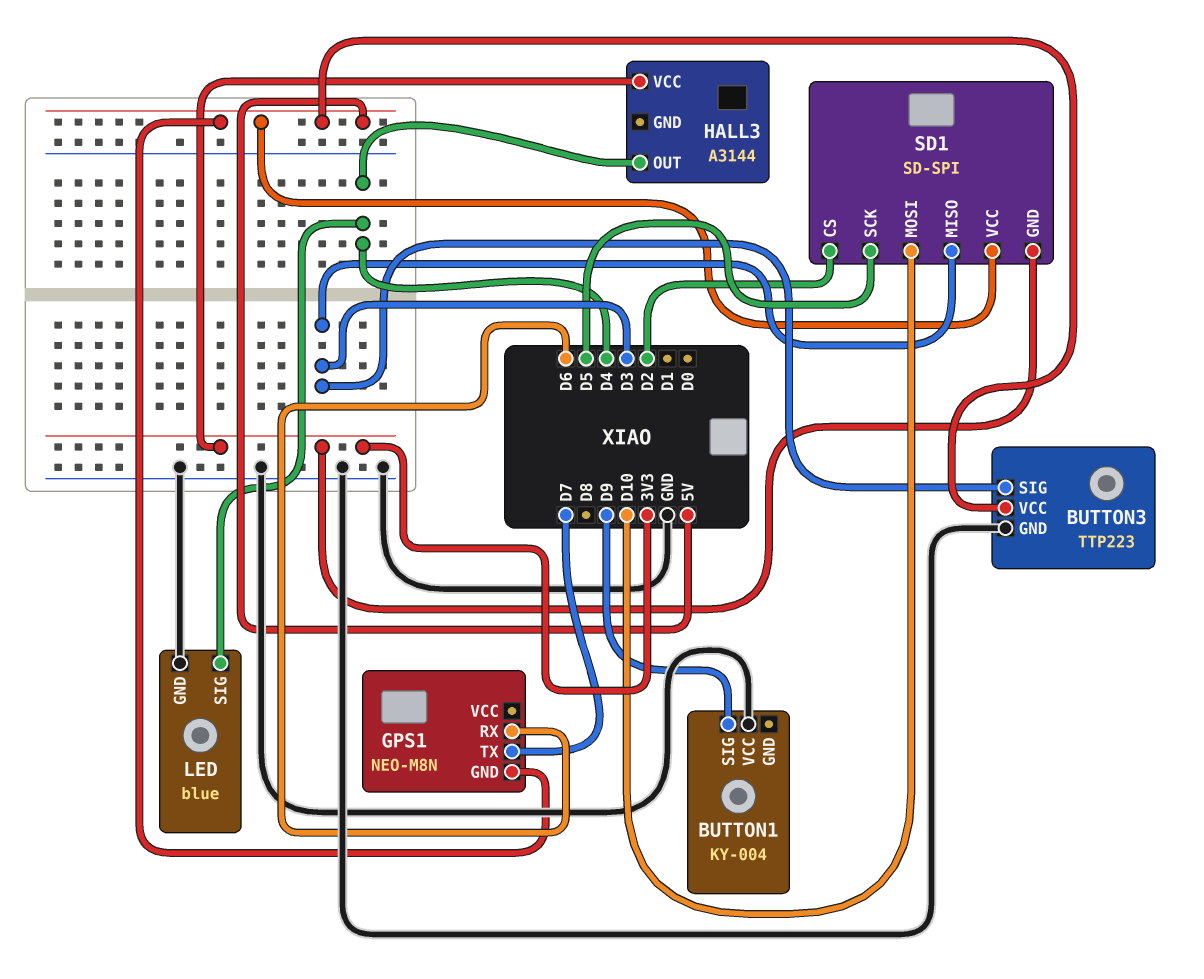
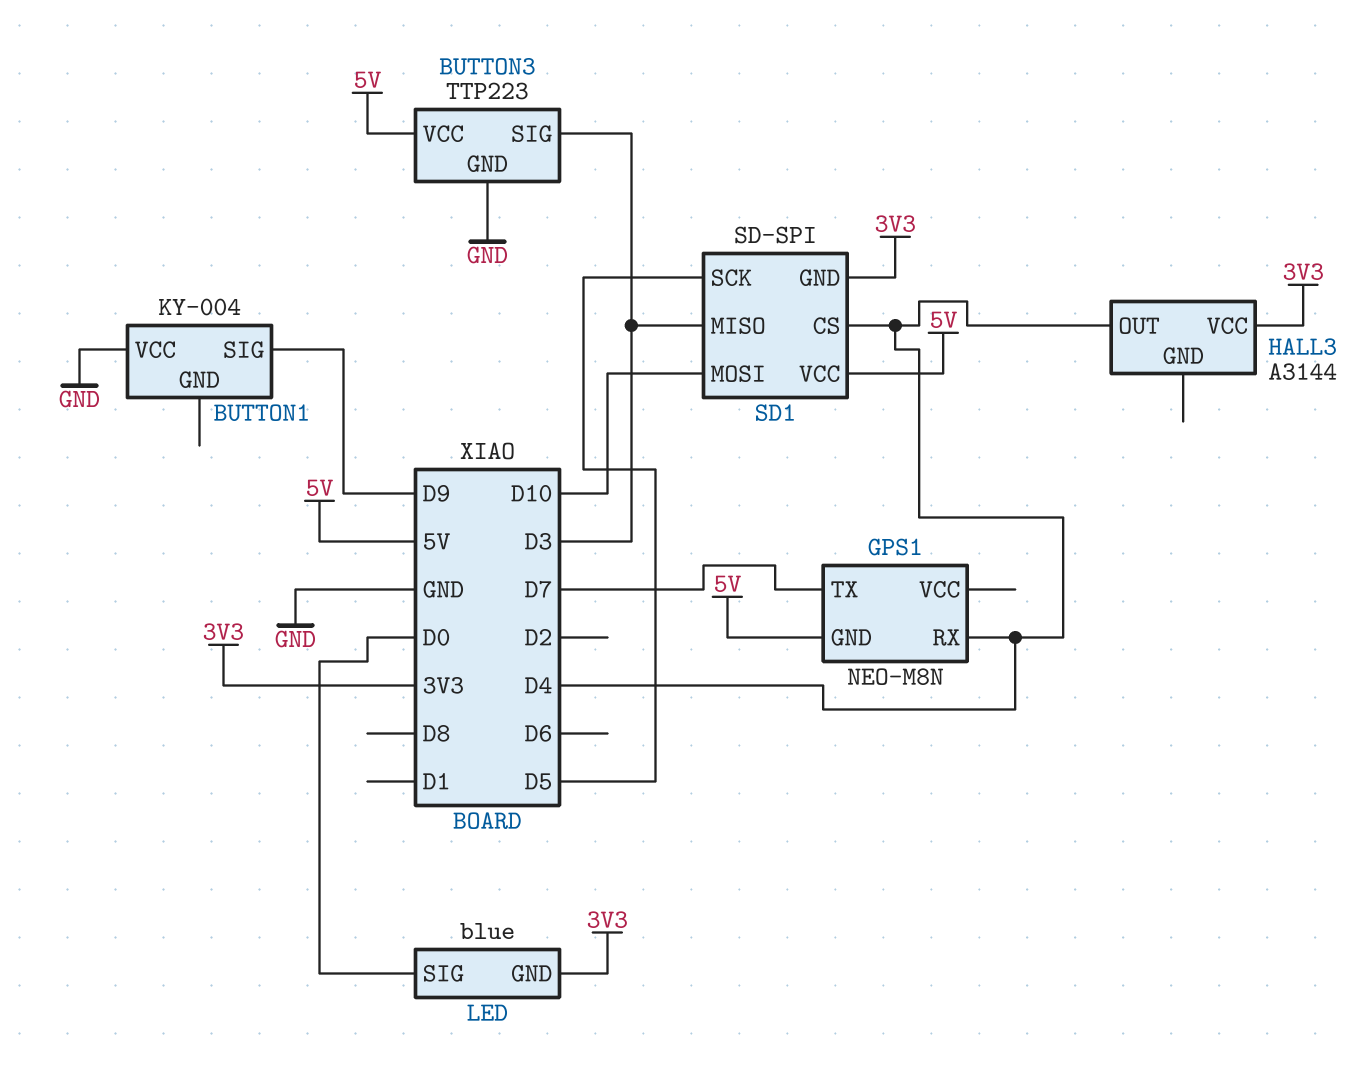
GPS1 pin RX: D6 -> D4
LED pin GND: GND -> 3V3
LED pin SIG: D4 -> D0
SD1 pin CS: D2 -> D4

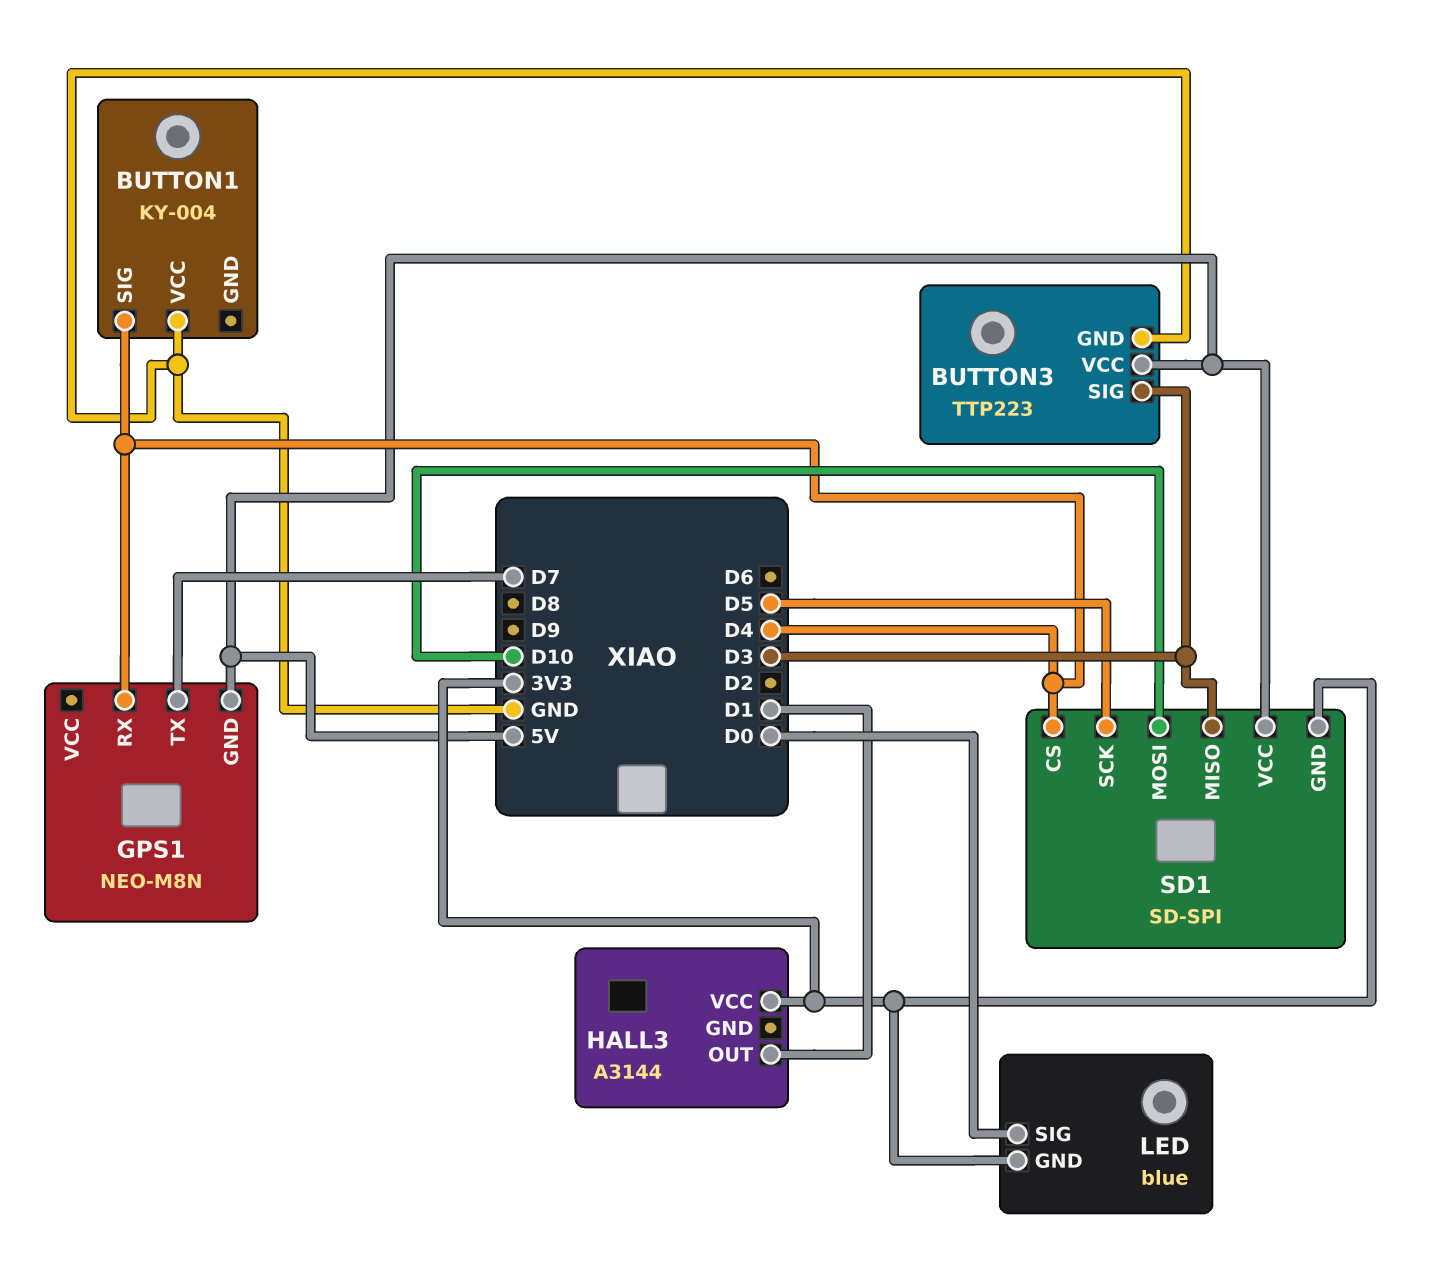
BUTTON1 pin SIG: D9 -> D4
HALL3 pin OUT: D4 -> D1

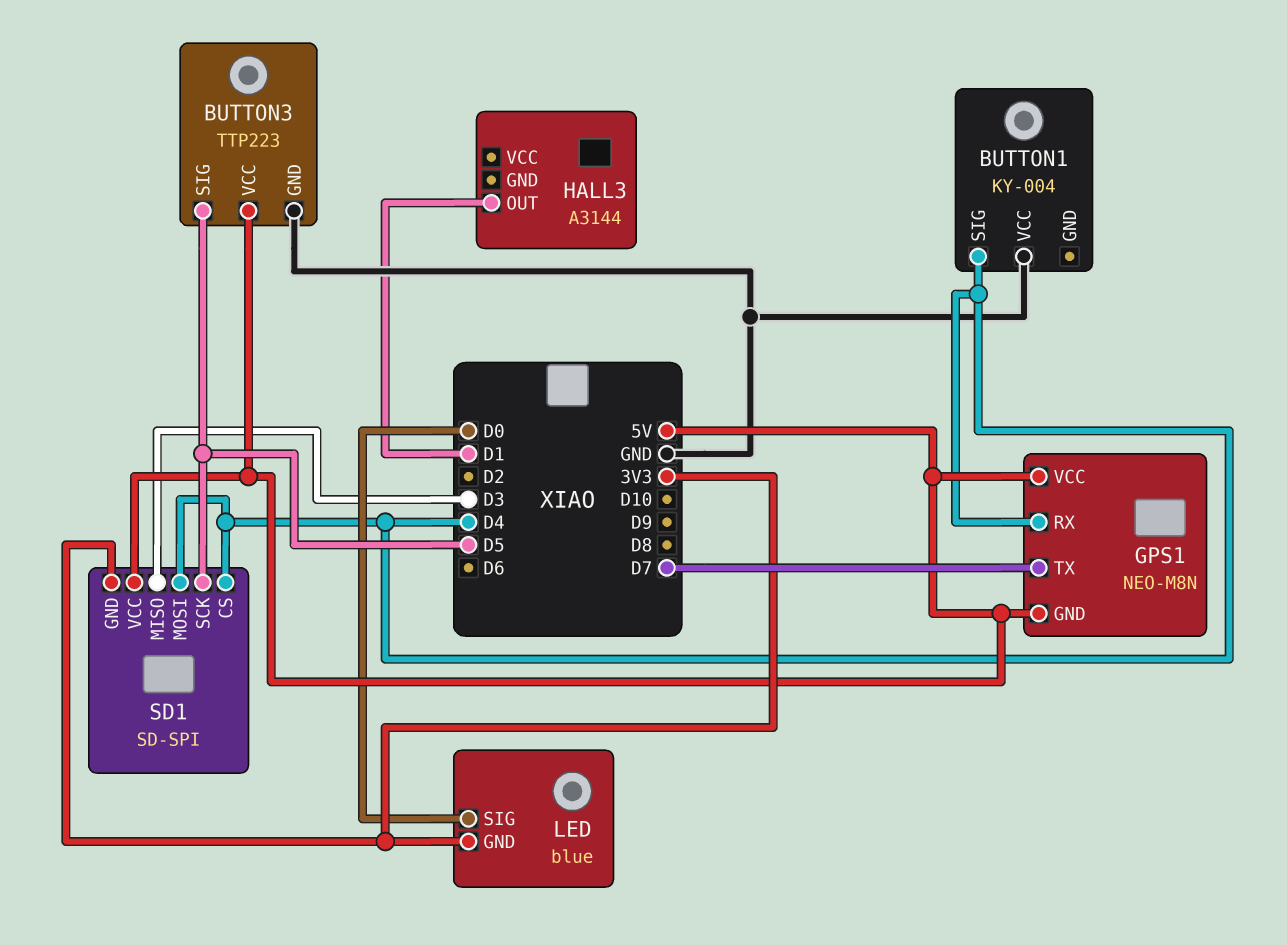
BUTTON3 pin SIG: D3 -> D5
GPS1 pin VCC: none -> 5V
HALL3 pin VCC: 3V3 -> none
SD1 pin MOSI: D10 -> D4

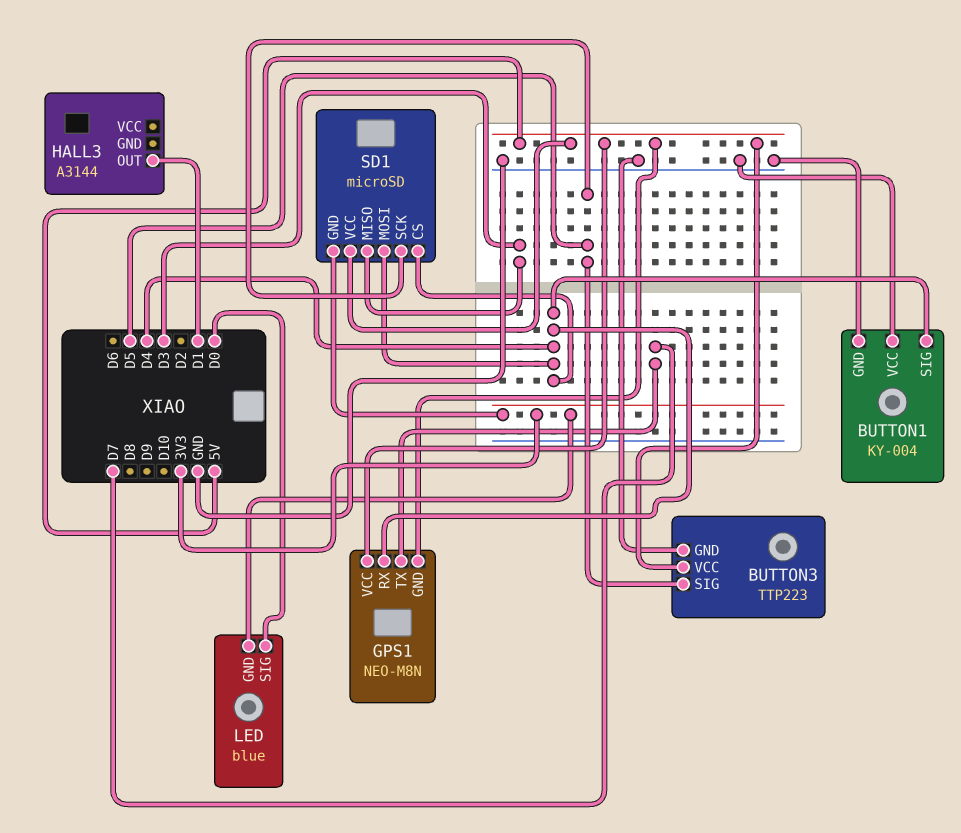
BUTTON1 pin GND: none -> GND
SD1: SD-SPI -> microSD

